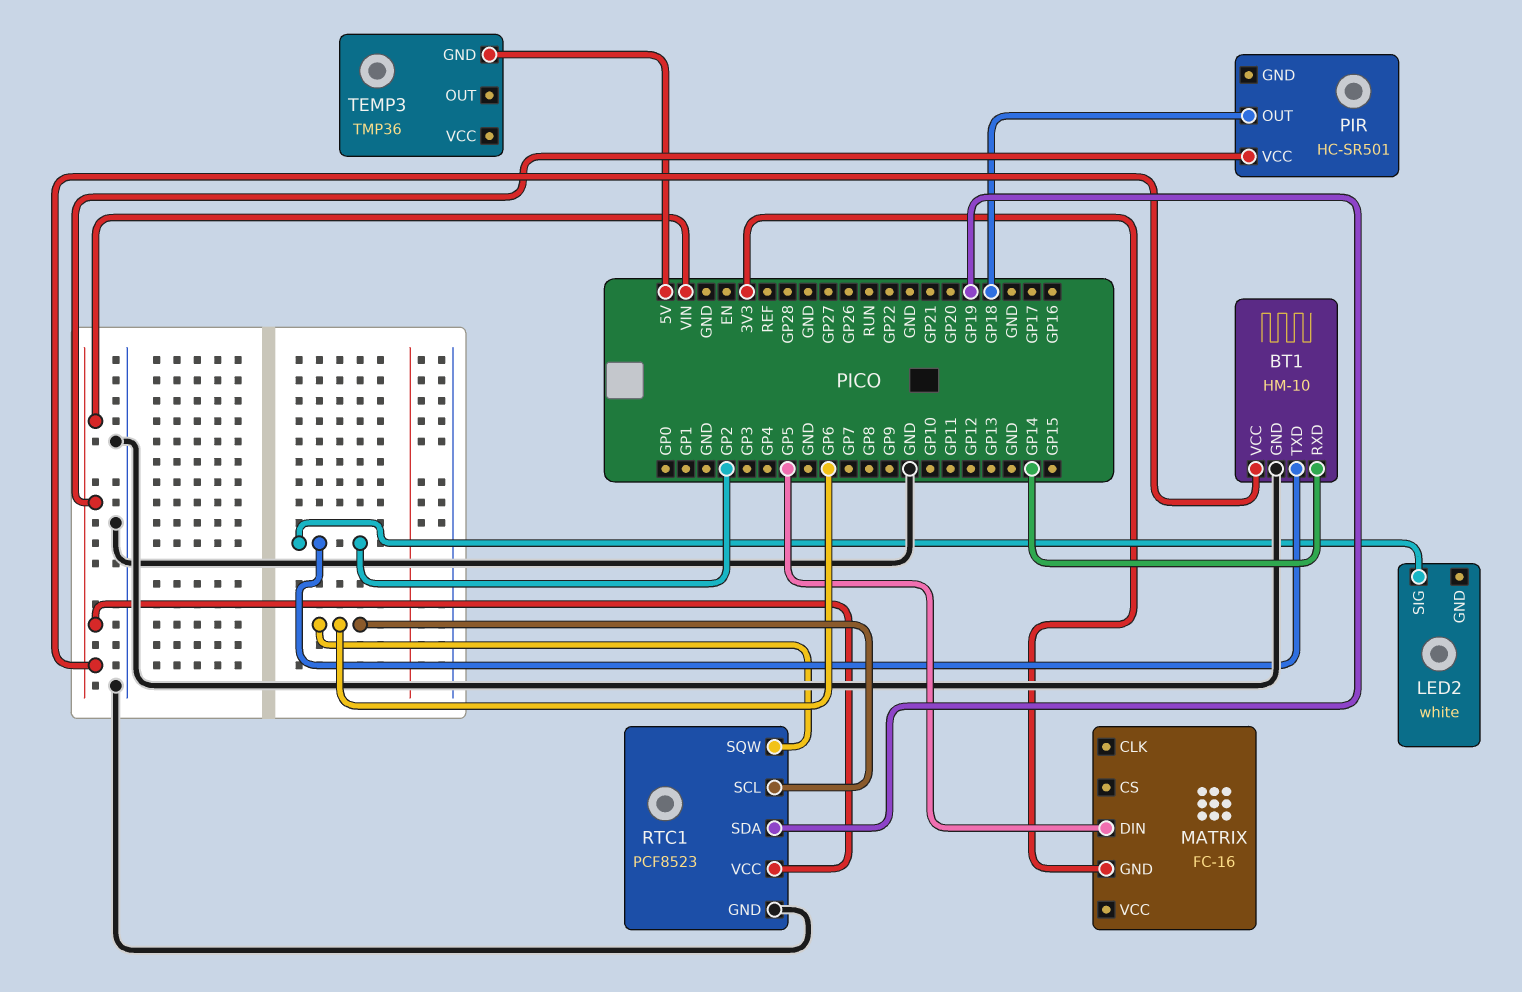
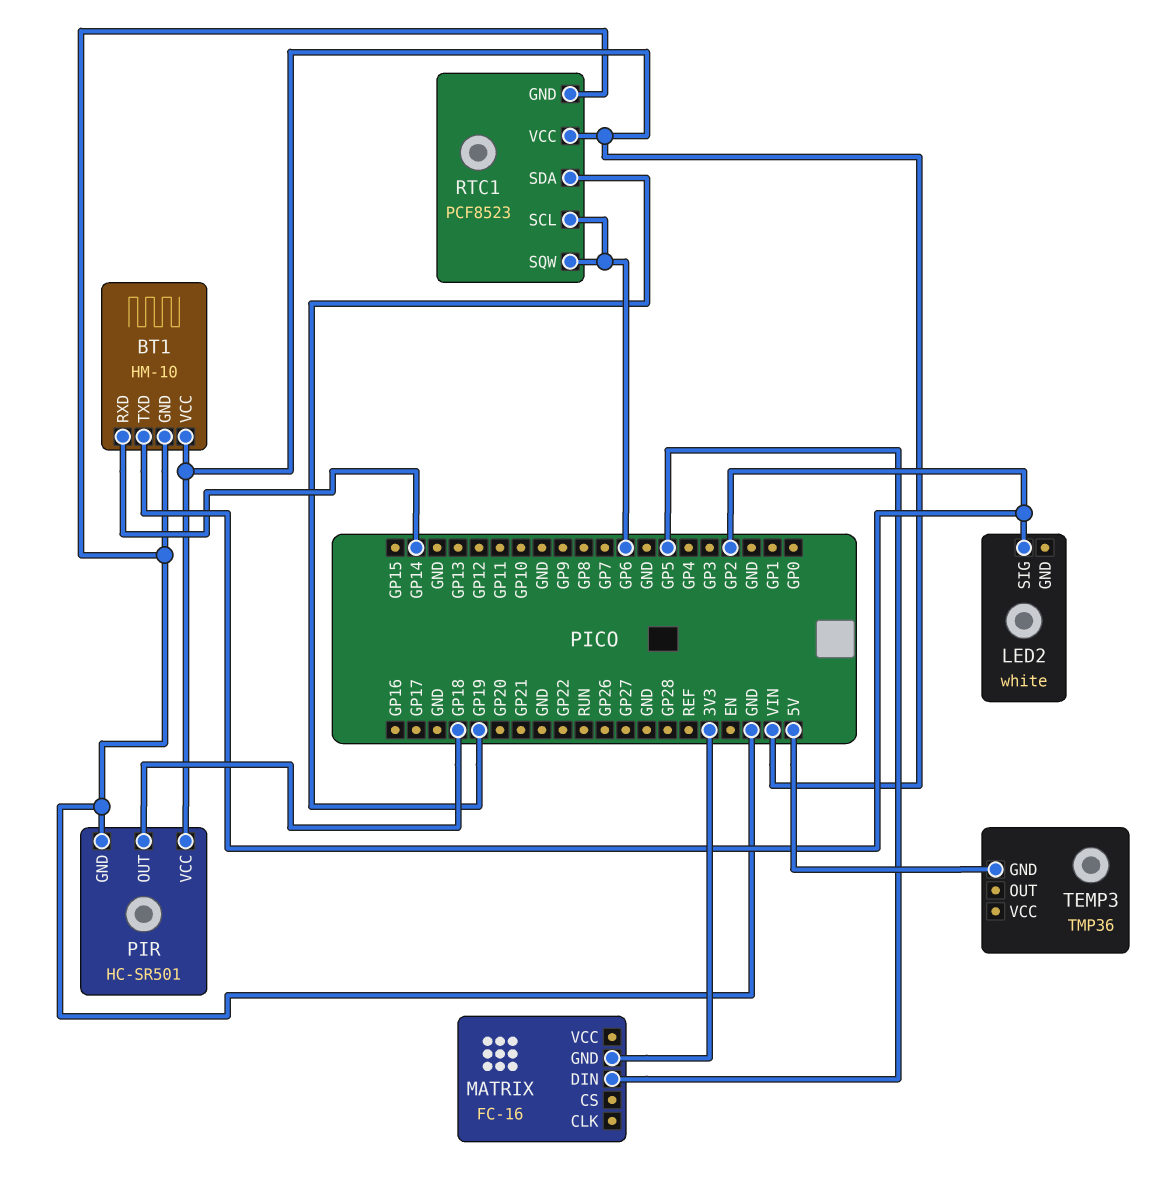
PIR pin GND: none -> GND

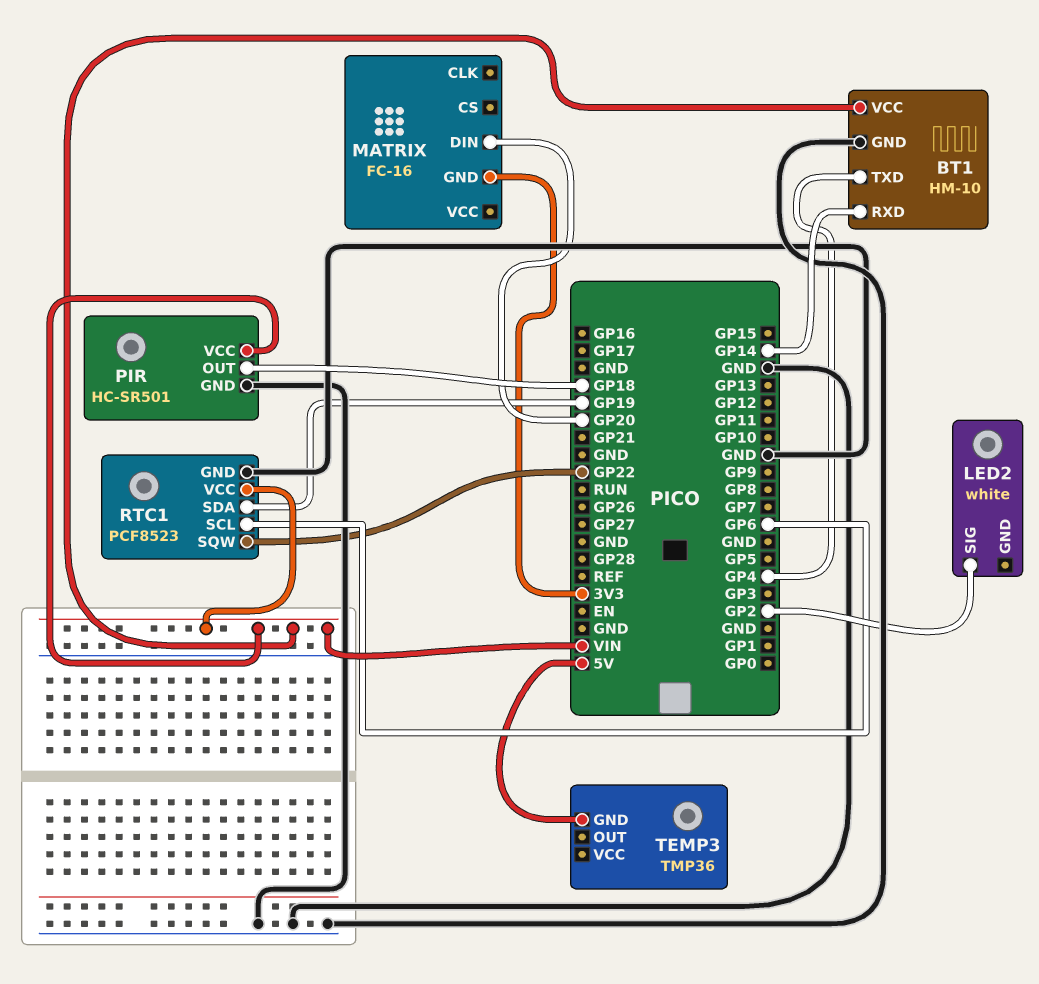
BT1 pin TXD: GP2 -> GP4
MATRIX pin DIN: GP5 -> GP20
RTC1 pin SQW: GP6 -> GP22

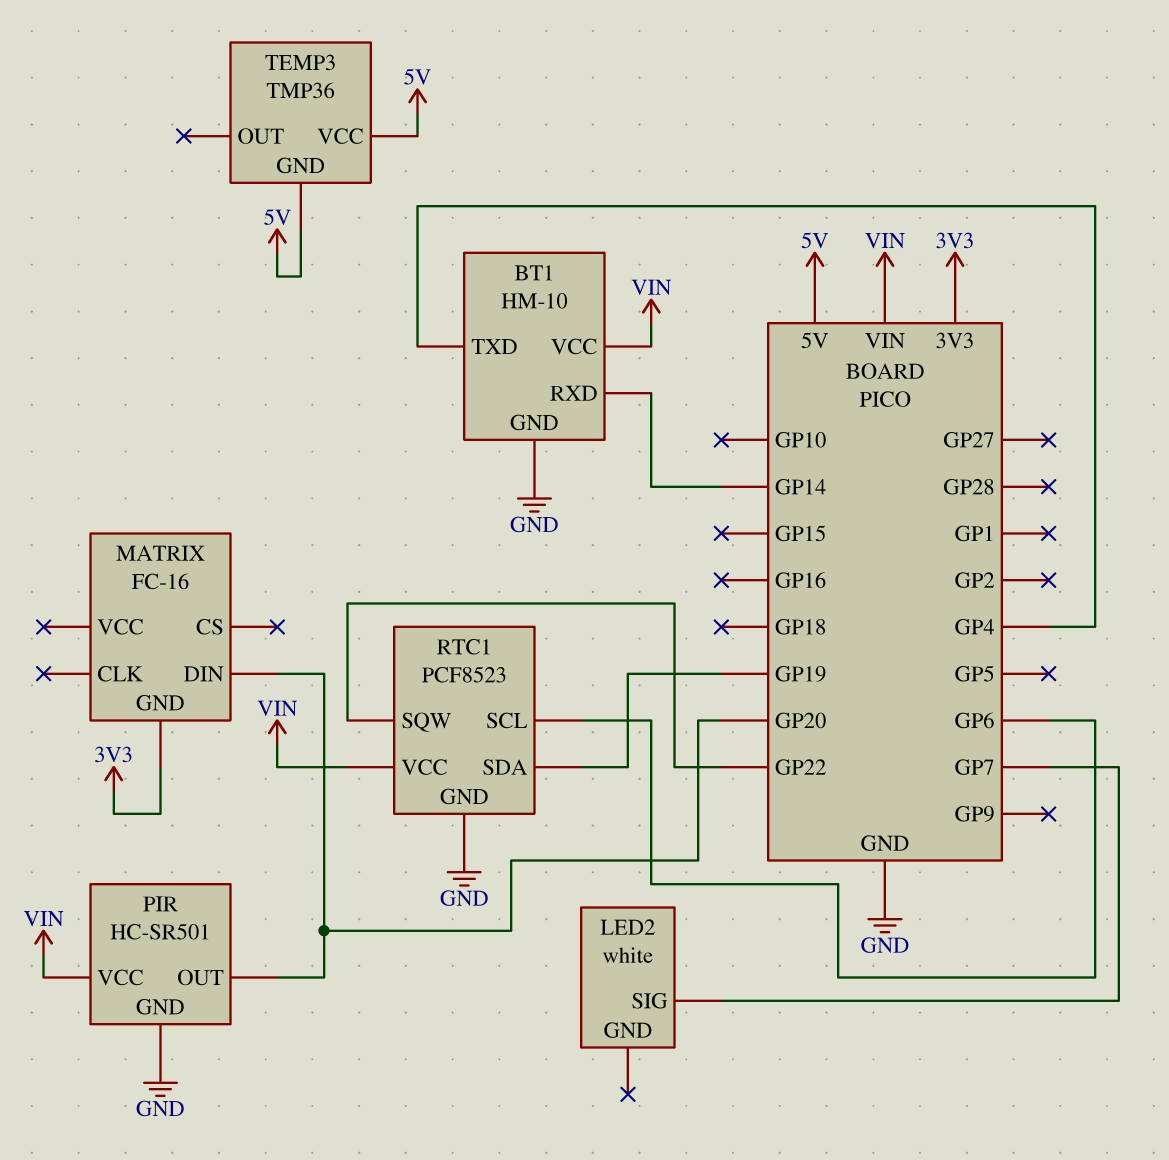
LED2 pin SIG: GP2 -> GP7
PIR pin OUT: GP18 -> GP20
TEMP3 pin VCC: none -> 5V

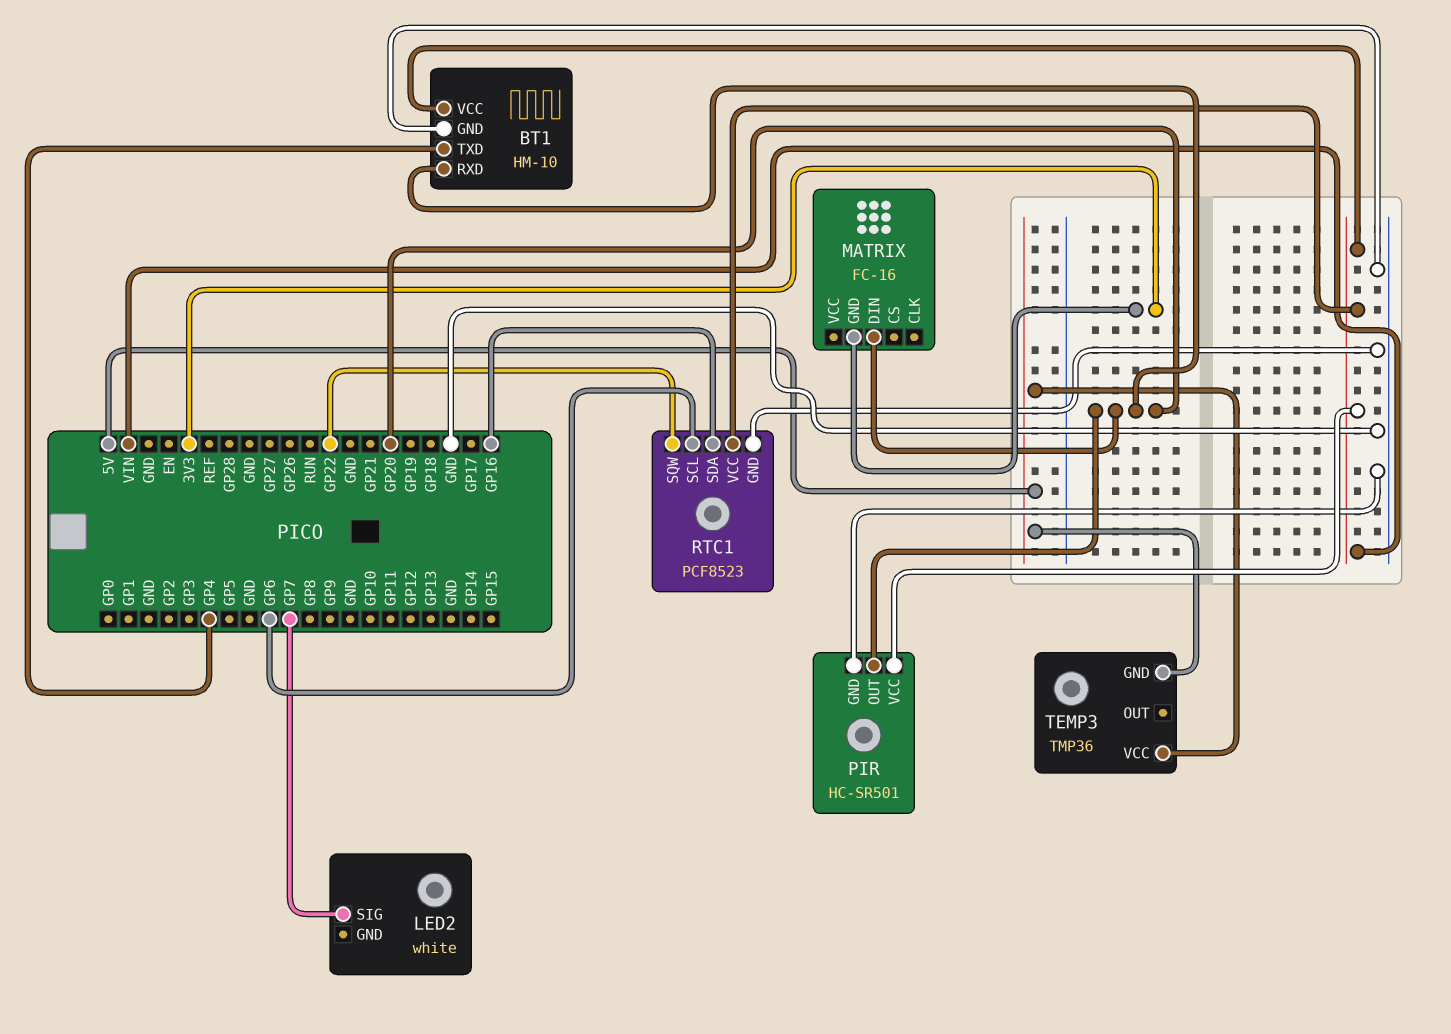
BT1 pin RXD: GP14 -> GP20
RTC1 pin SDA: GP19 -> GP16

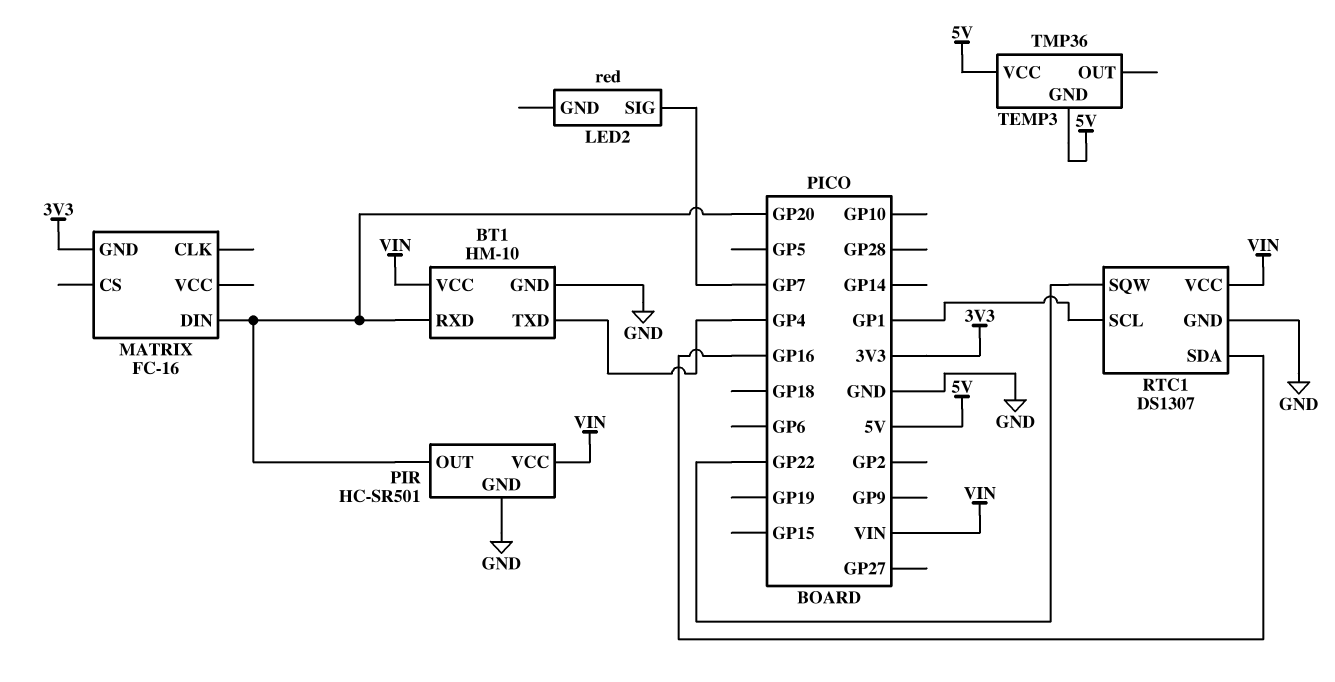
LED2: white -> red
RTC1: PCF8523 -> DS1307
RTC1 pin SCL: GP6 -> GP1

